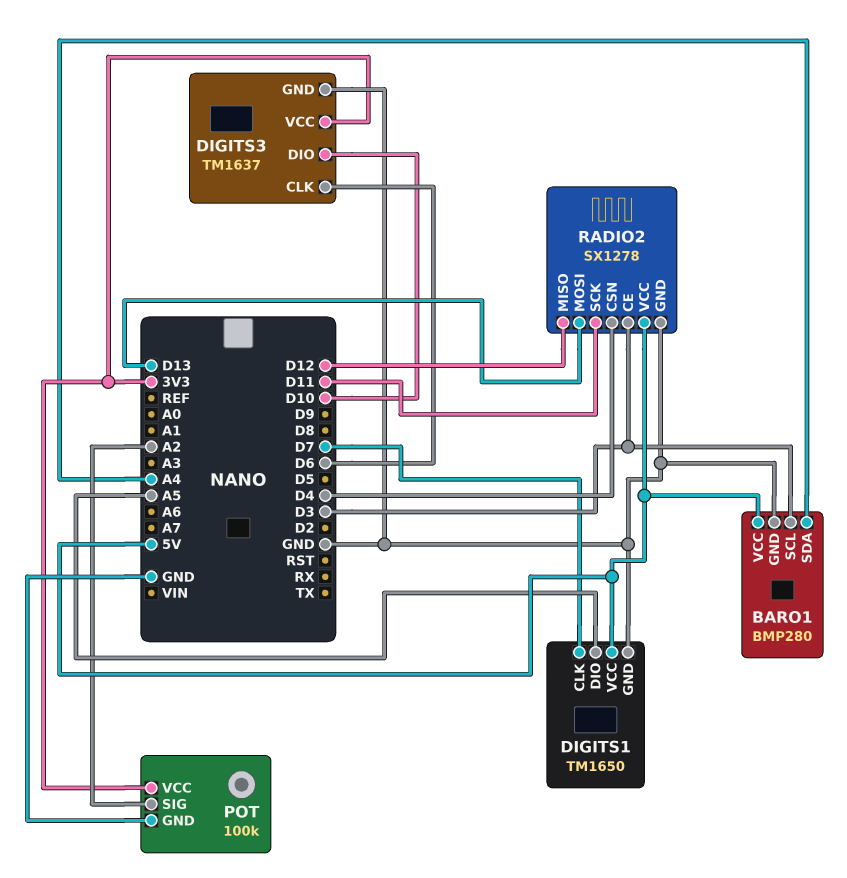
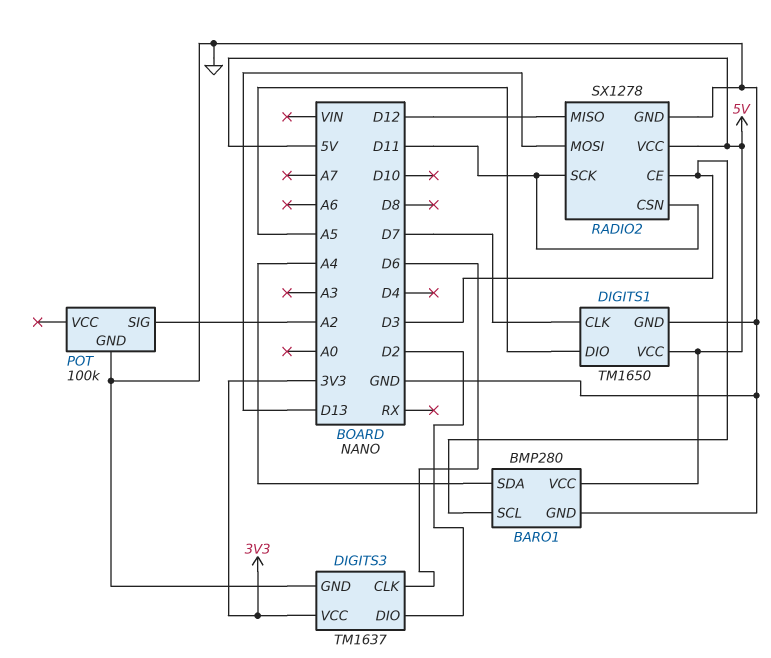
DIGITS3 pin DIO: D10 -> D2
POT pin VCC: 3V3 -> none
RADIO2 pin CSN: D4 -> D11

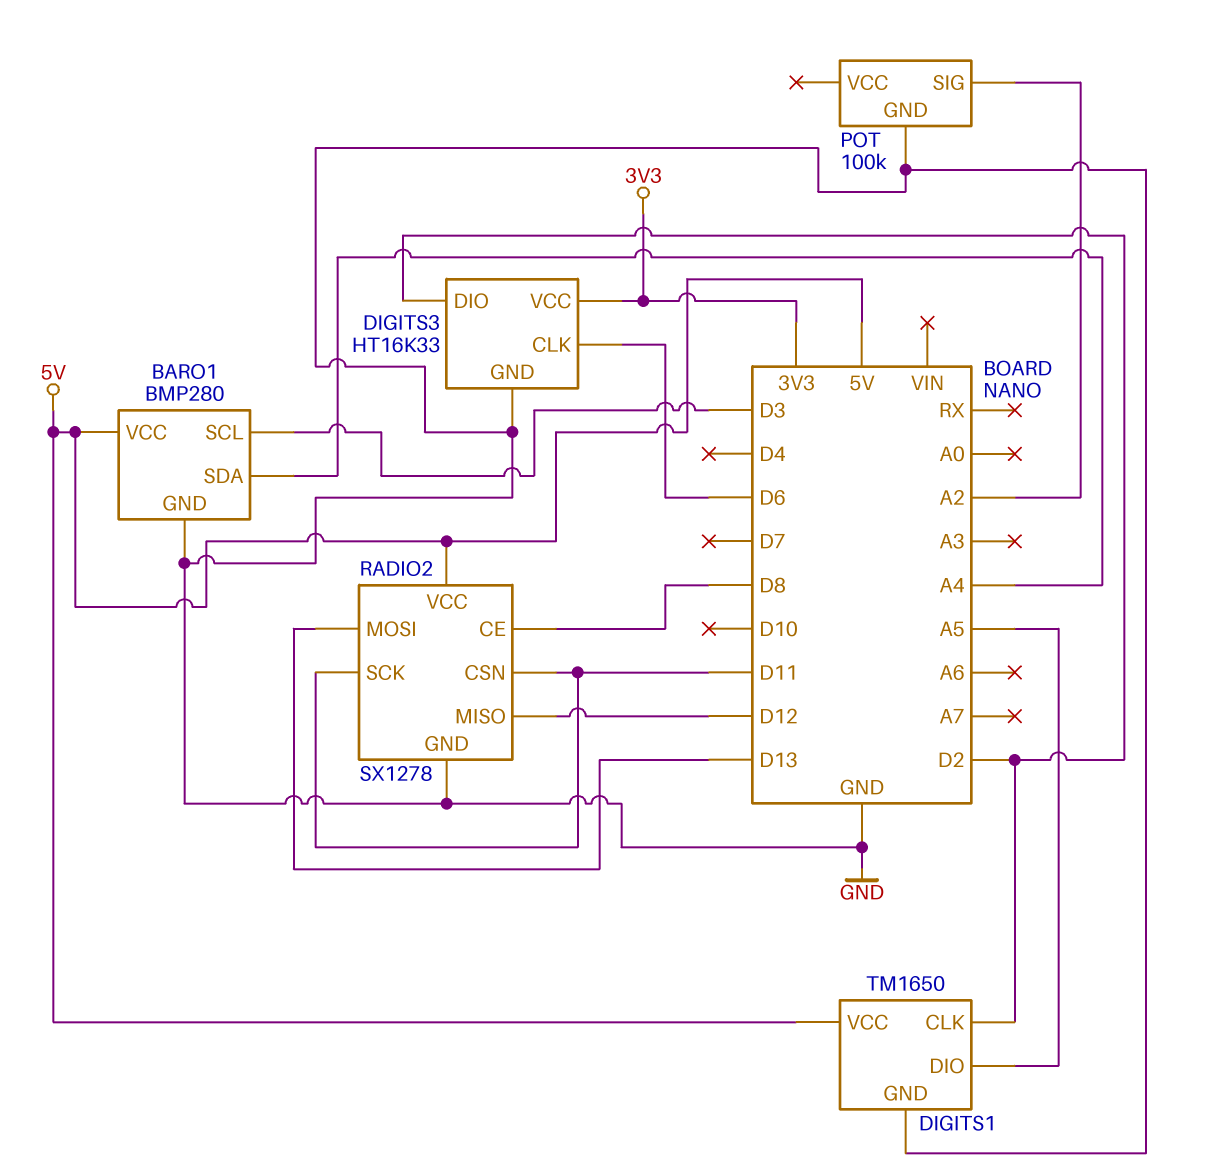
DIGITS1 pin CLK: D7 -> D2
DIGITS3: TM1637 -> HT16K33
RADIO2 pin CE: D3 -> D8

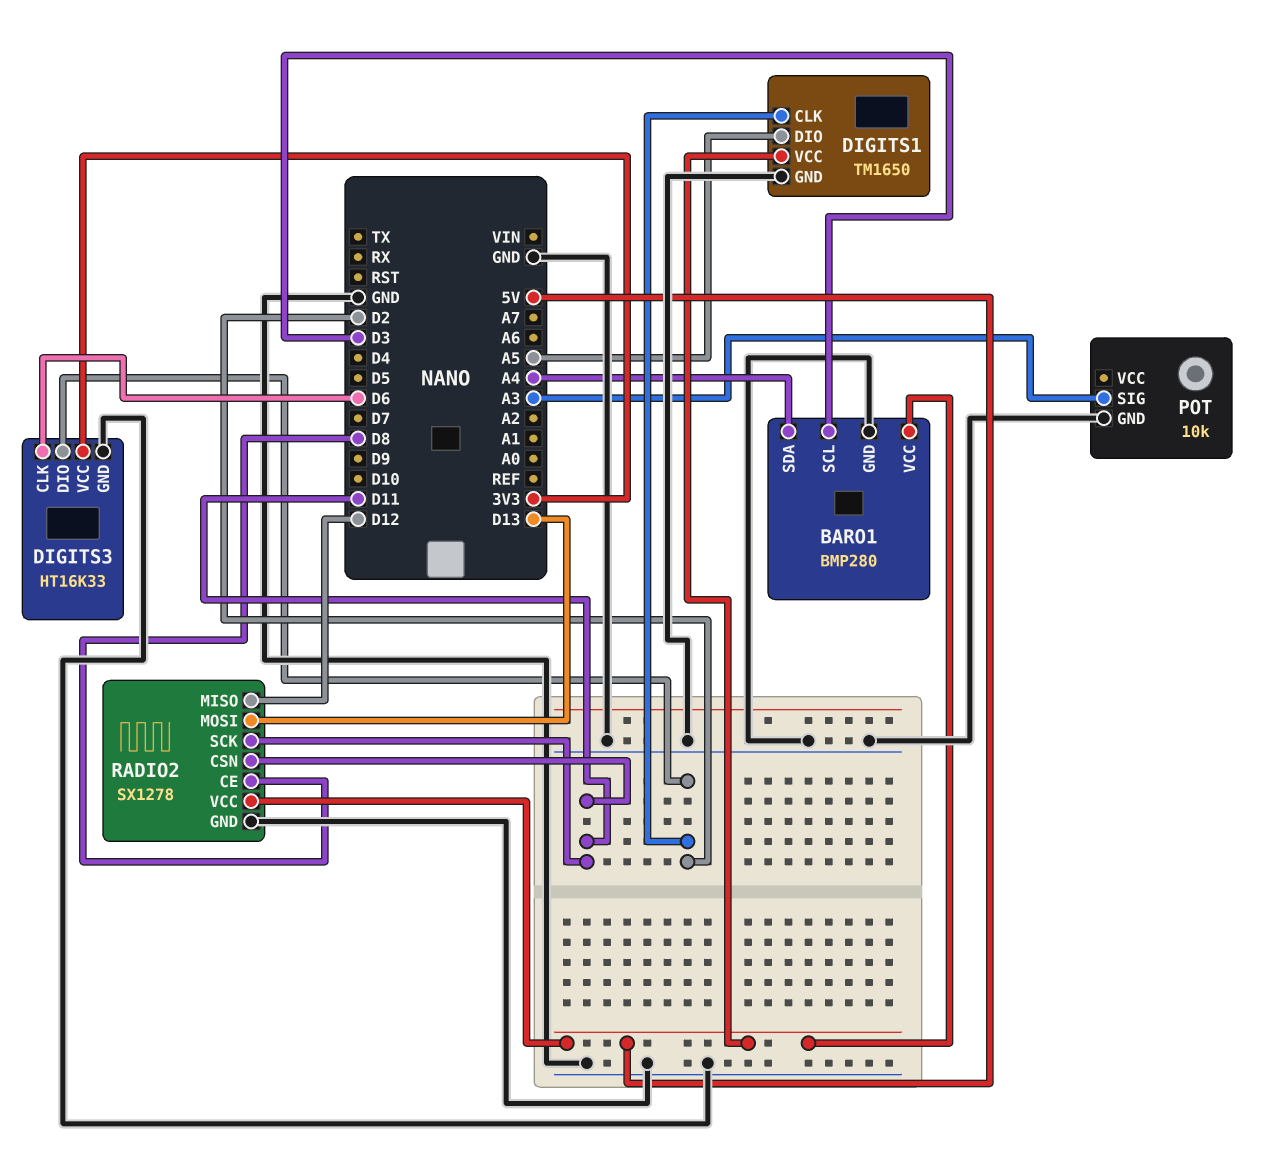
POT: 100k -> 10k
POT pin SIG: A2 -> A3

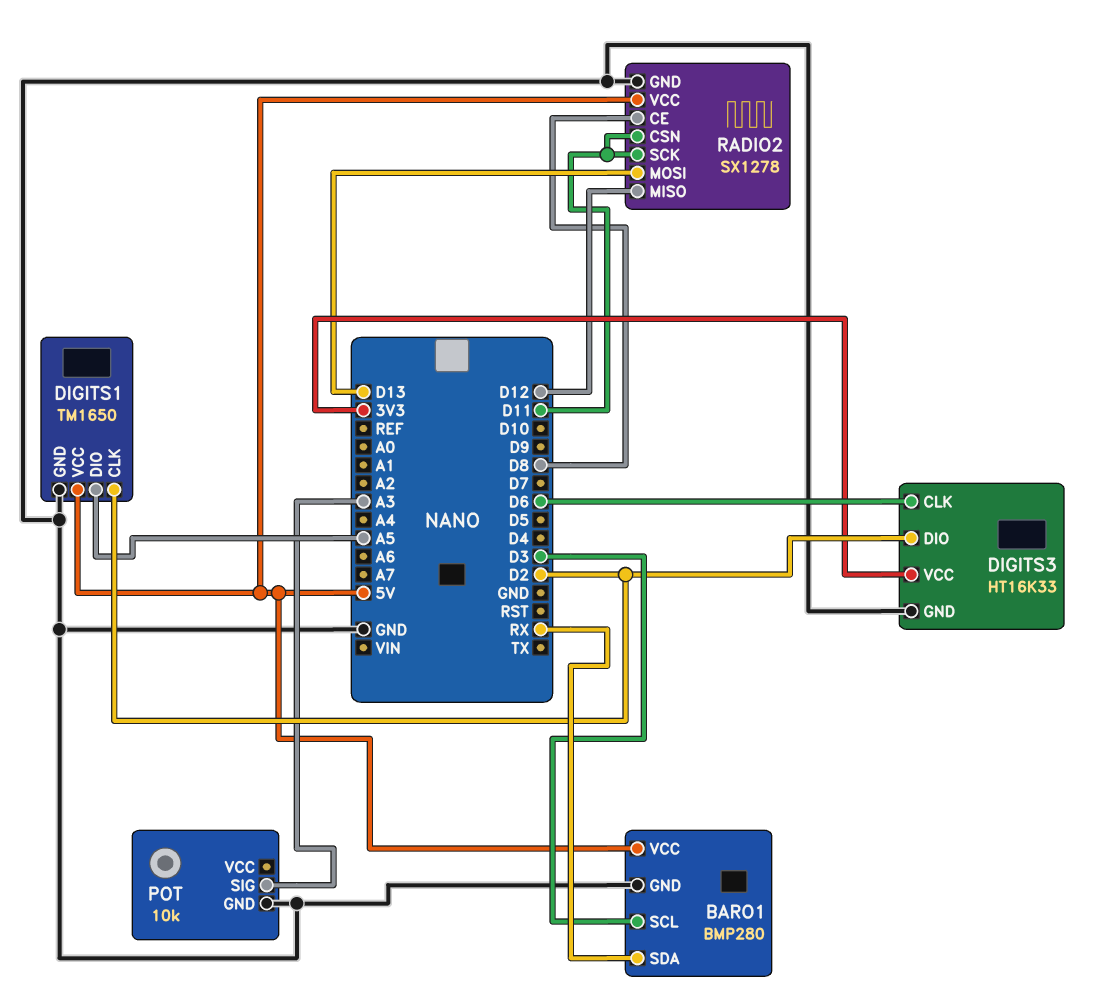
BARO1 pin SDA: A4 -> RX

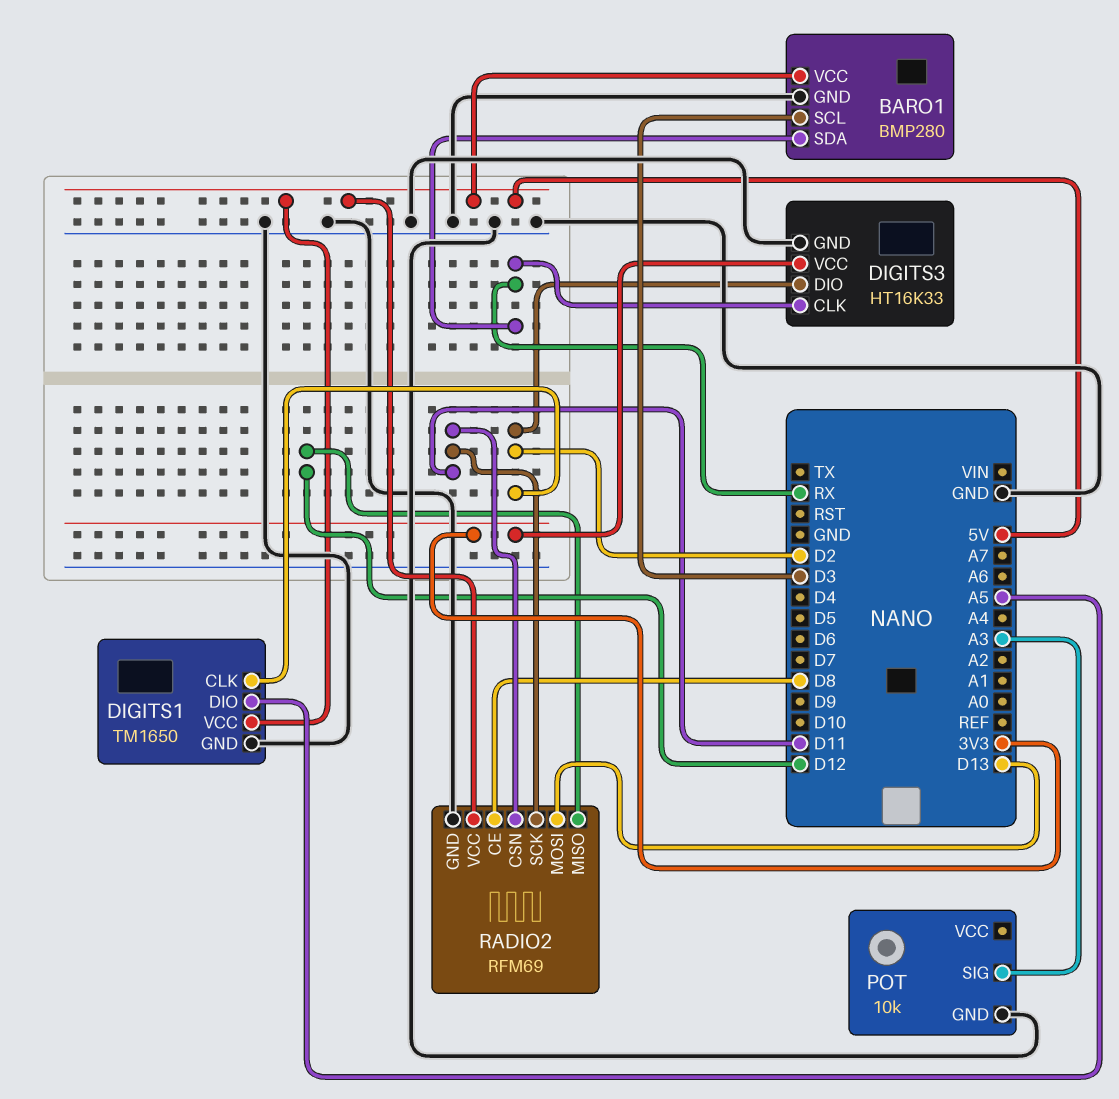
DIGITS3 pin CLK: D6 -> RX
RADIO2: SX1278 -> RFM69

